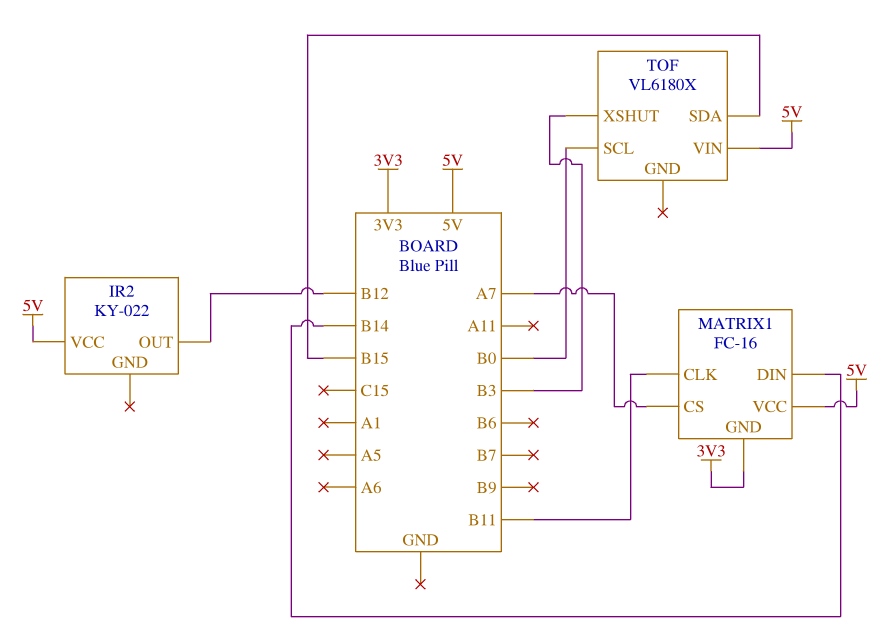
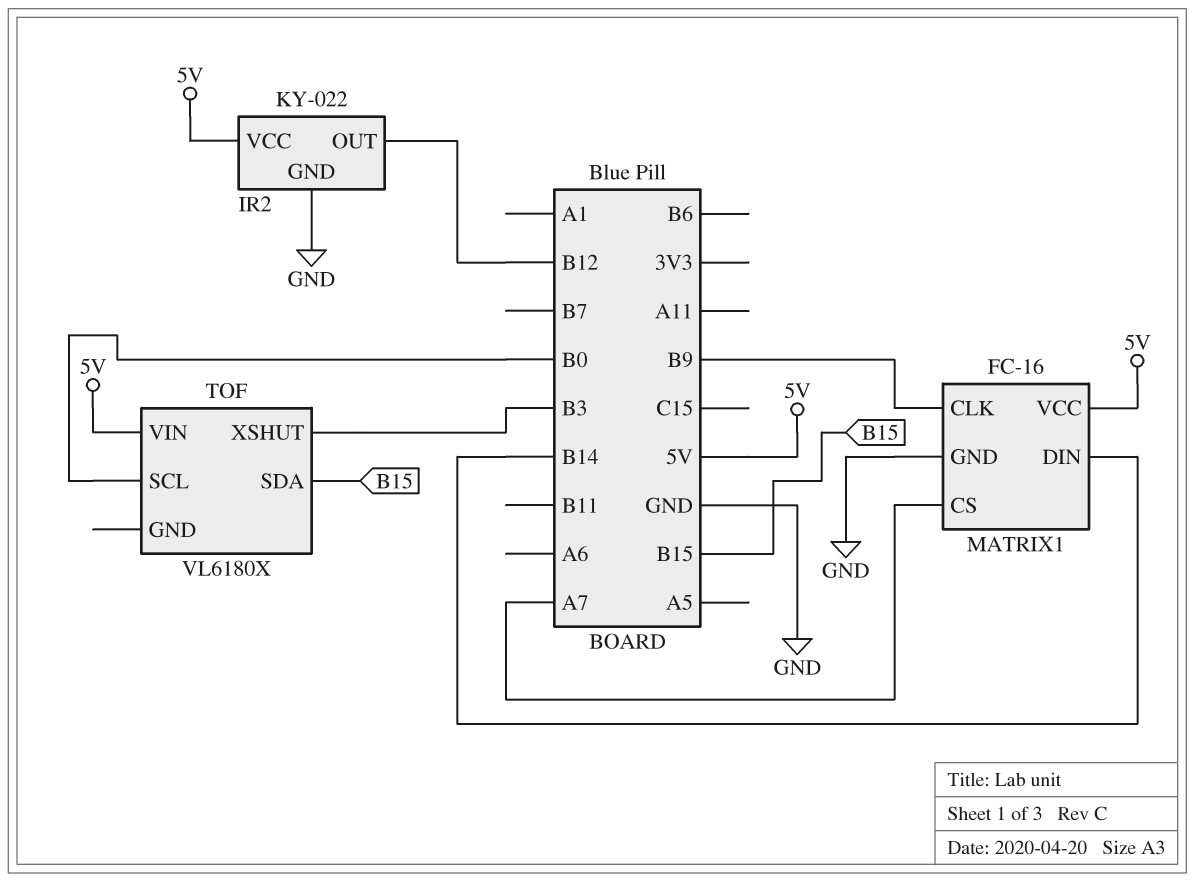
IR2 pin GND: none -> GND
MATRIX1 pin CLK: B11 -> B9
MATRIX1 pin GND: 3V3 -> GND

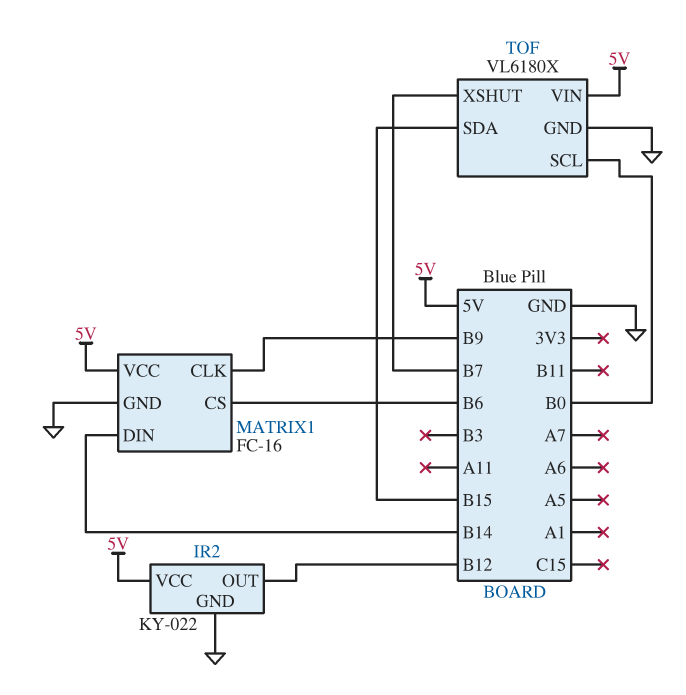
MATRIX1 pin CS: A7 -> B6
TOF pin GND: none -> GND
TOF pin XSHUT: B3 -> B7

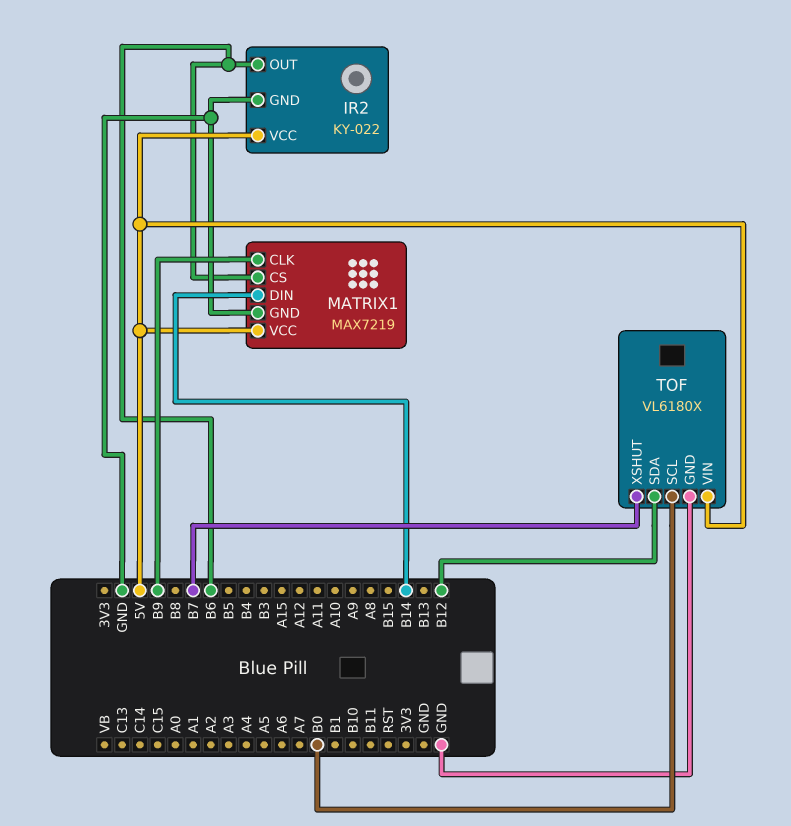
IR2 pin OUT: B12 -> B6
MATRIX1: FC-16 -> MAX7219
TOF pin SDA: B15 -> B12

